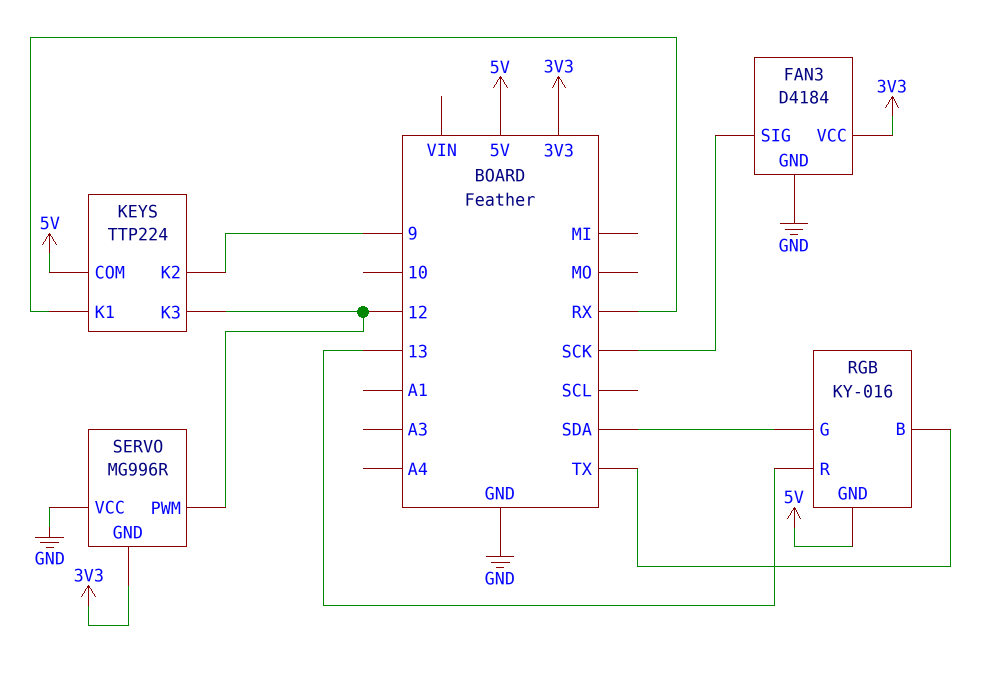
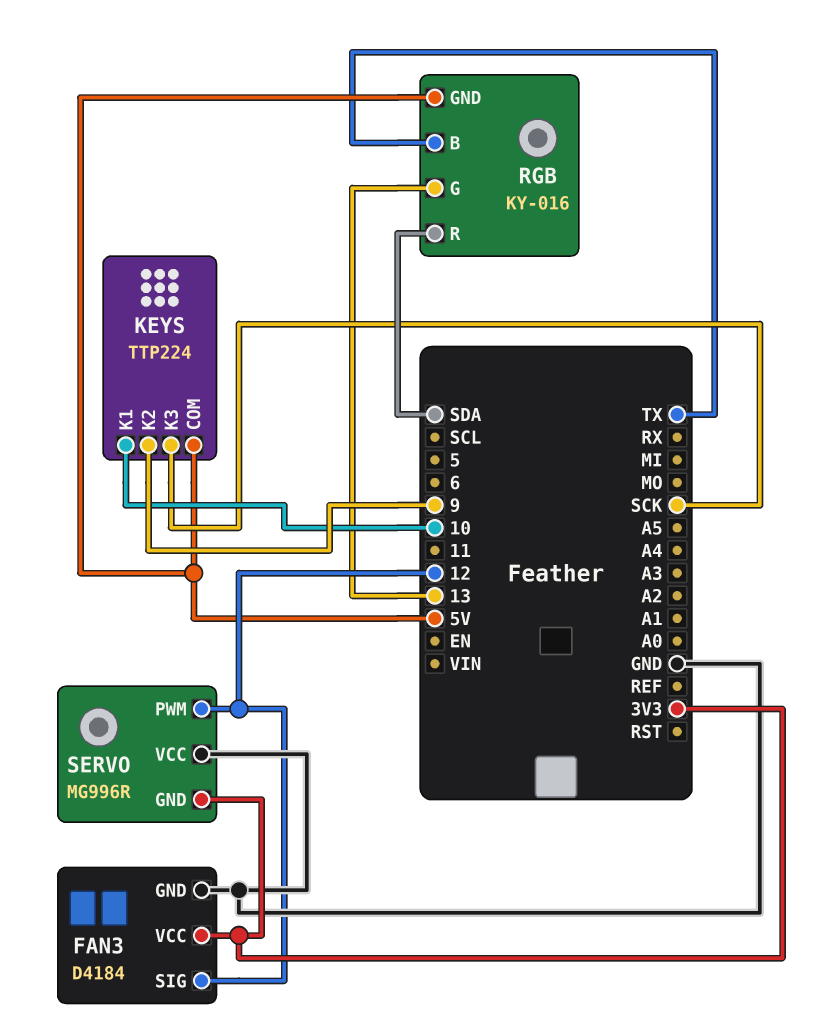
FAN3 pin SIG: SCK -> 12
KEYS pin K1: RX -> 10
KEYS pin K3: 12 -> SCK
RGB pin G: SDA -> 13
RGB pin R: 13 -> SDA

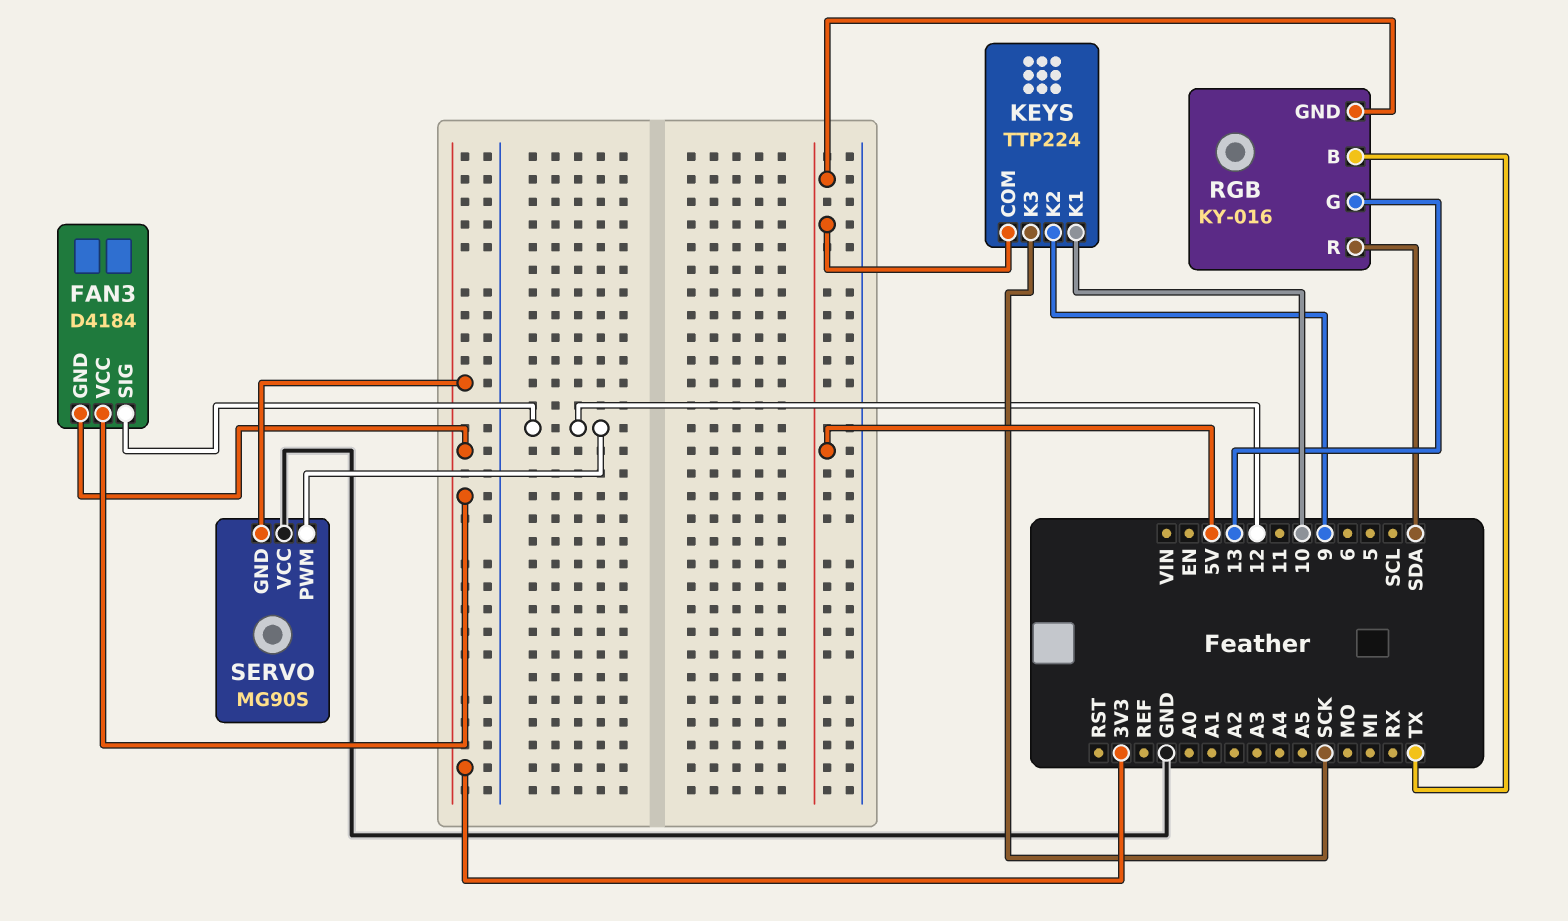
FAN3 pin GND: GND -> 3V3
SERVO: MG996R -> MG90S

